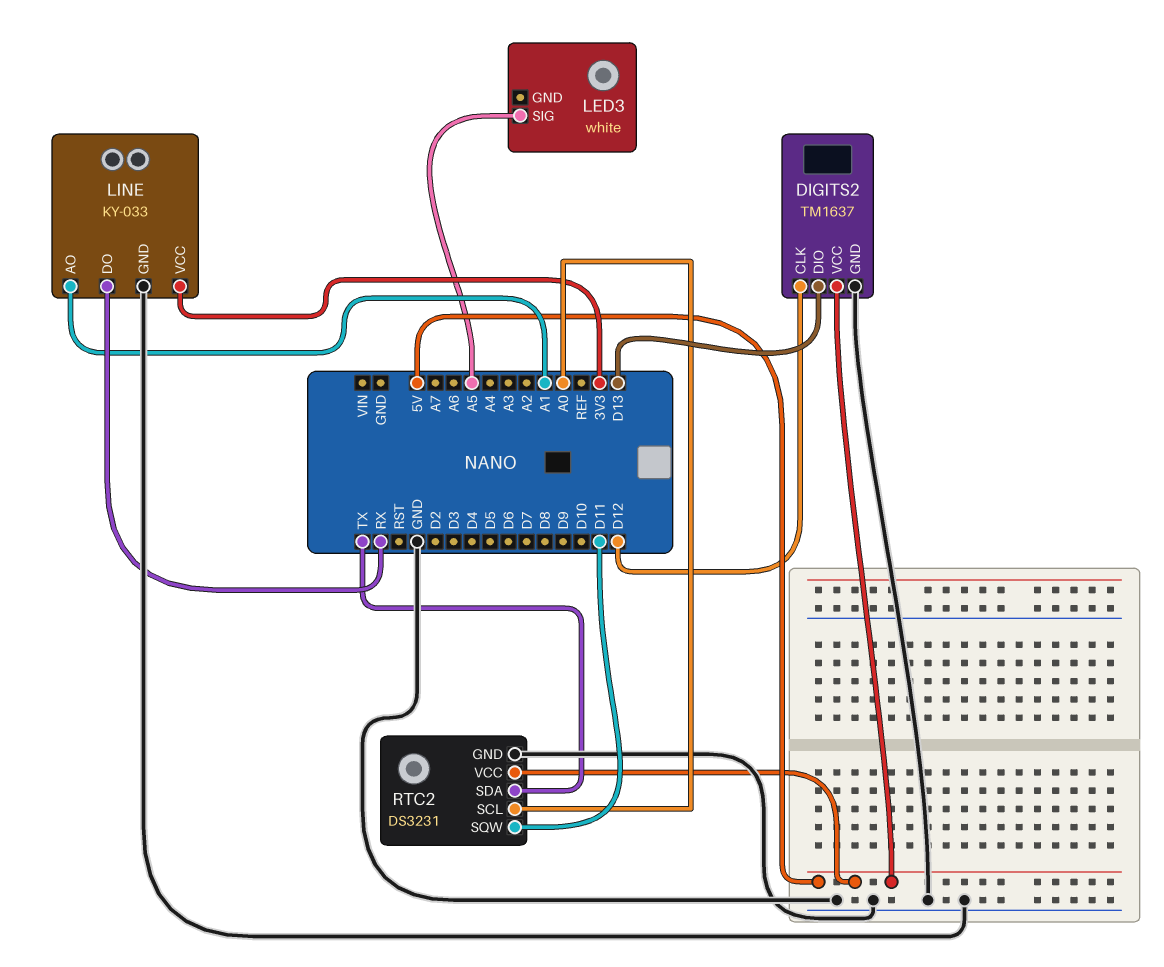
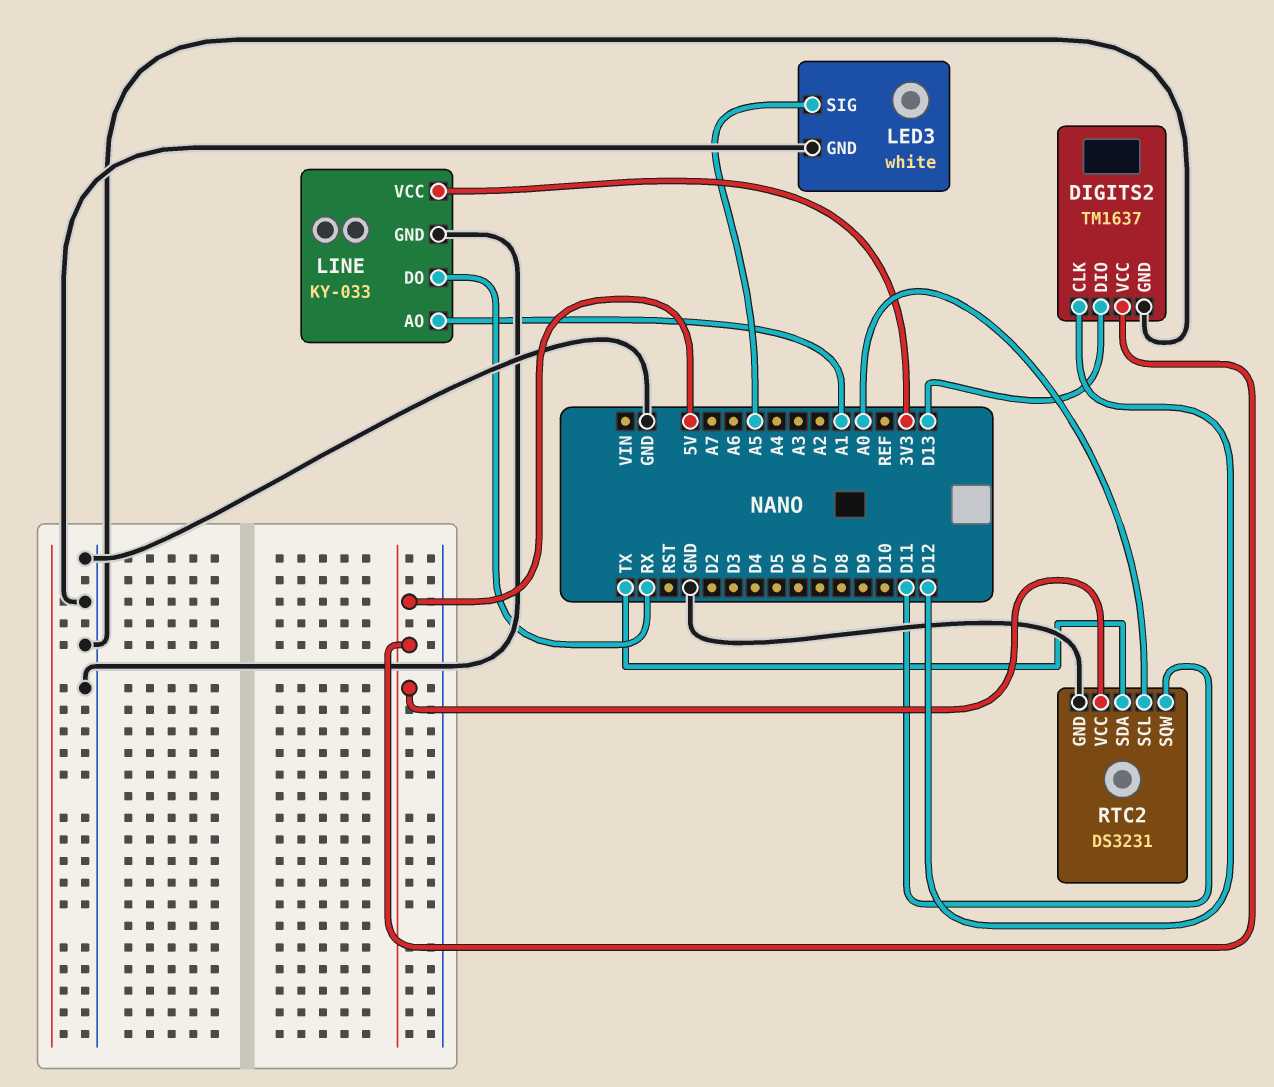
LED3 pin GND: none -> GND

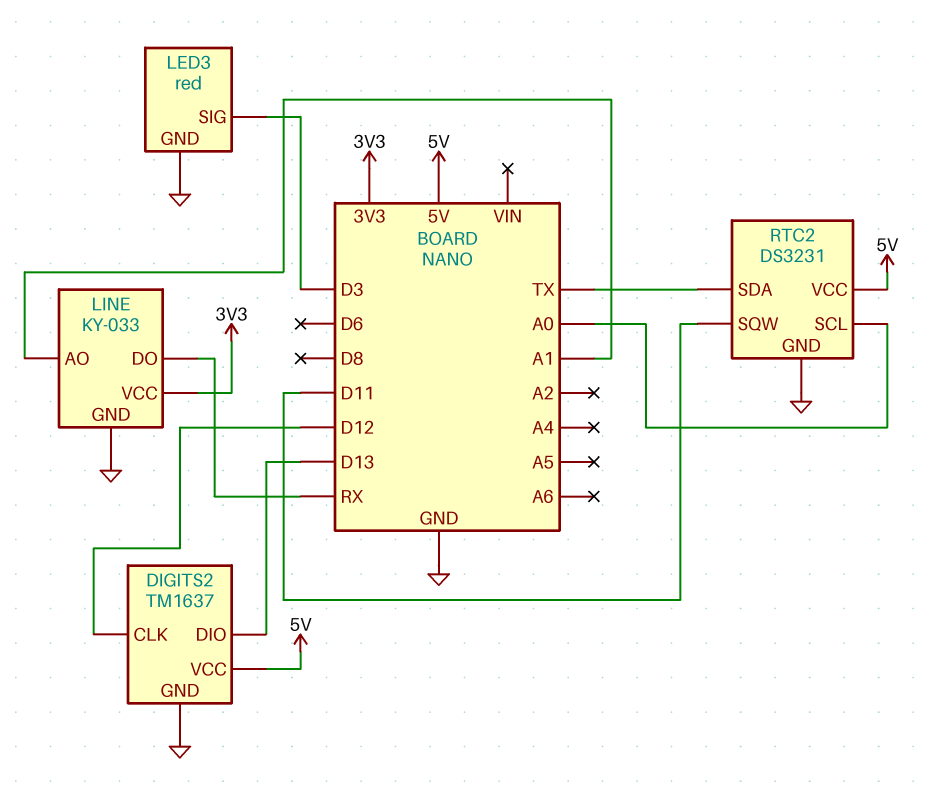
LED3: white -> red
LED3 pin SIG: A5 -> D3

